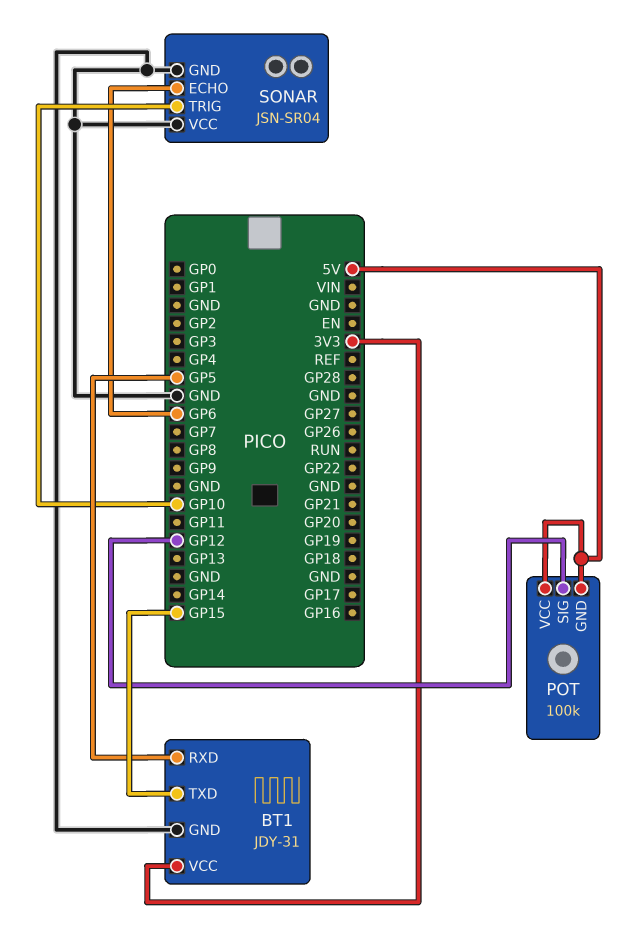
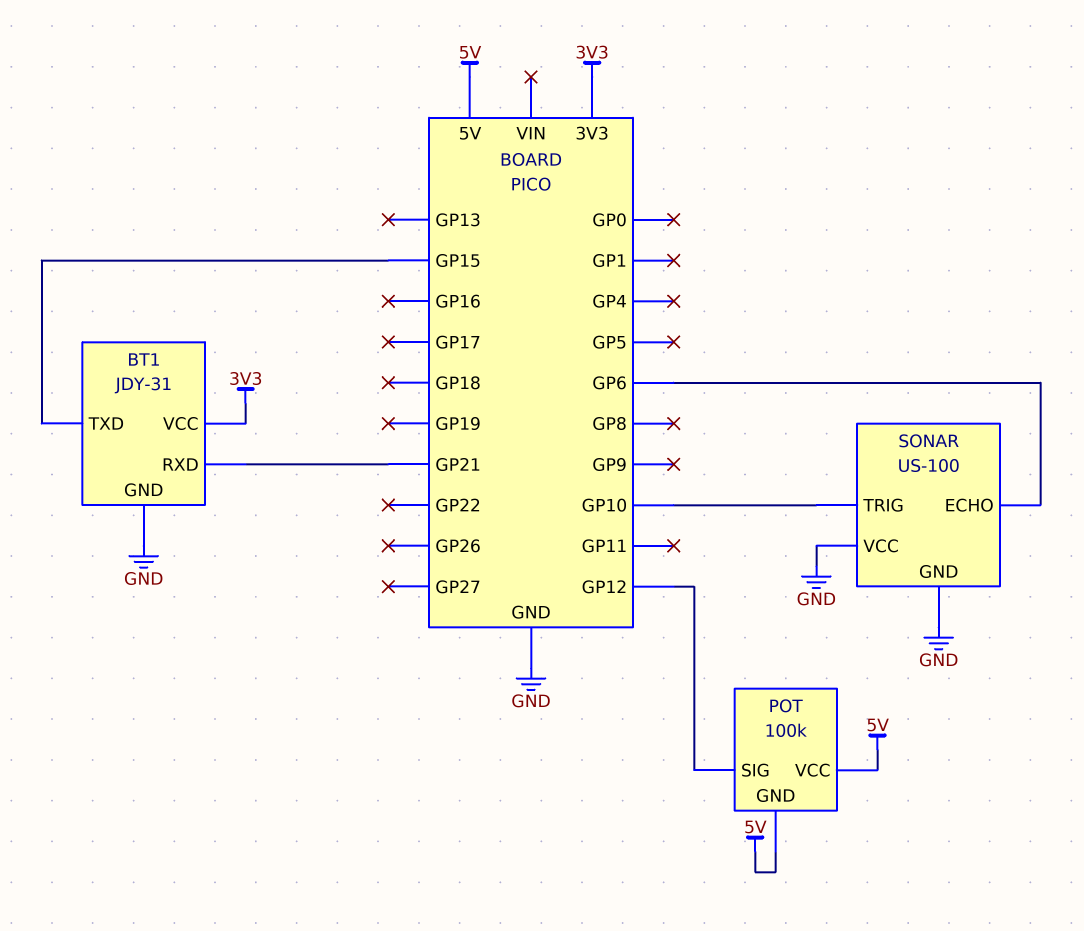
BT1 pin RXD: GP5 -> GP21
SONAR: JSN-SR04 -> US-100

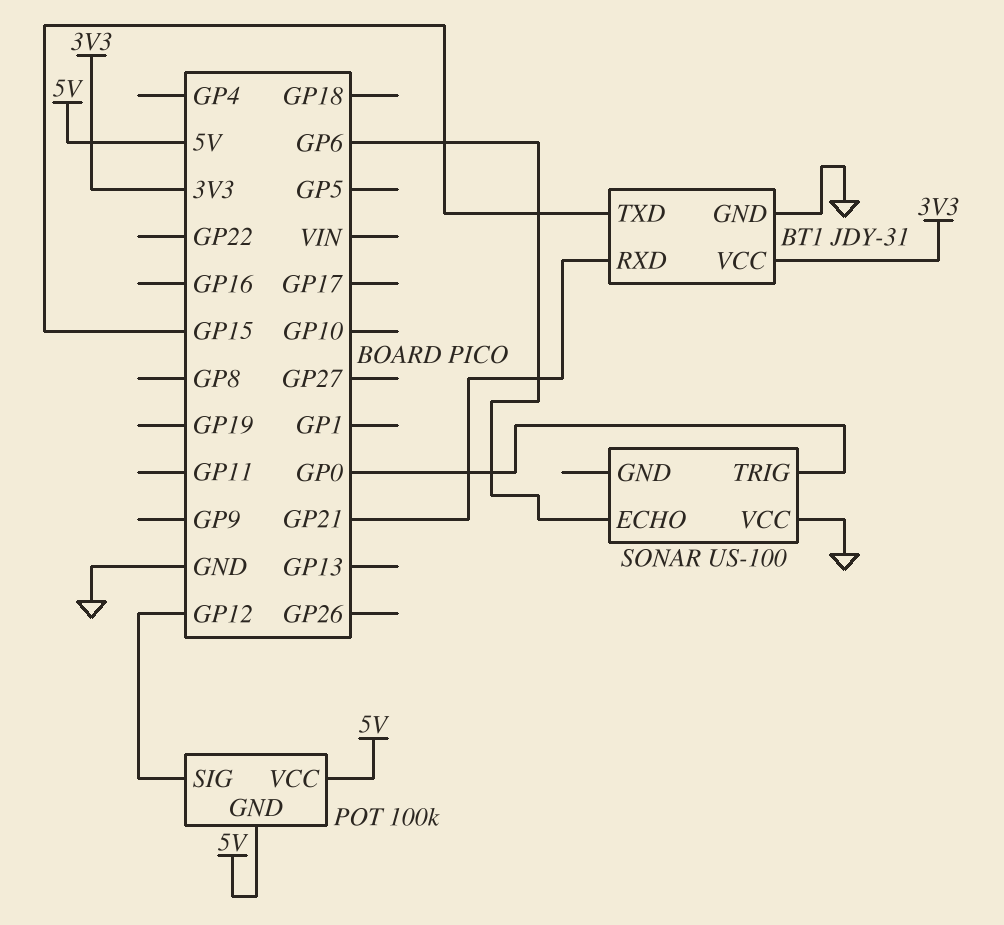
SONAR pin GND: GND -> none
SONAR pin TRIG: GP10 -> GP0

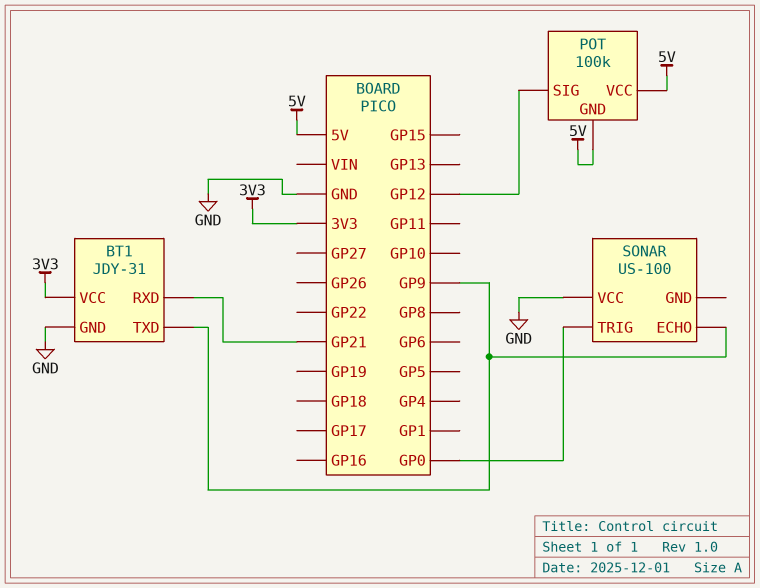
BT1 pin TXD: GP15 -> GP9
SONAR pin ECHO: GP6 -> GP9

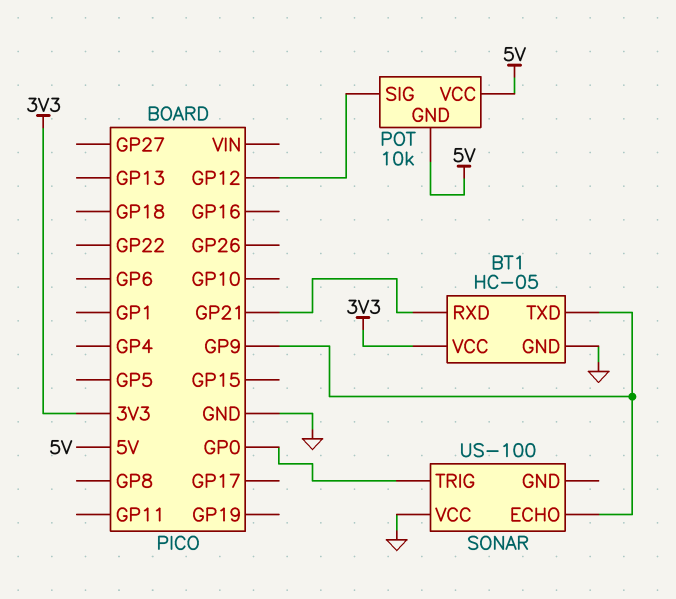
BT1: JDY-31 -> HC-05
POT: 100k -> 10k

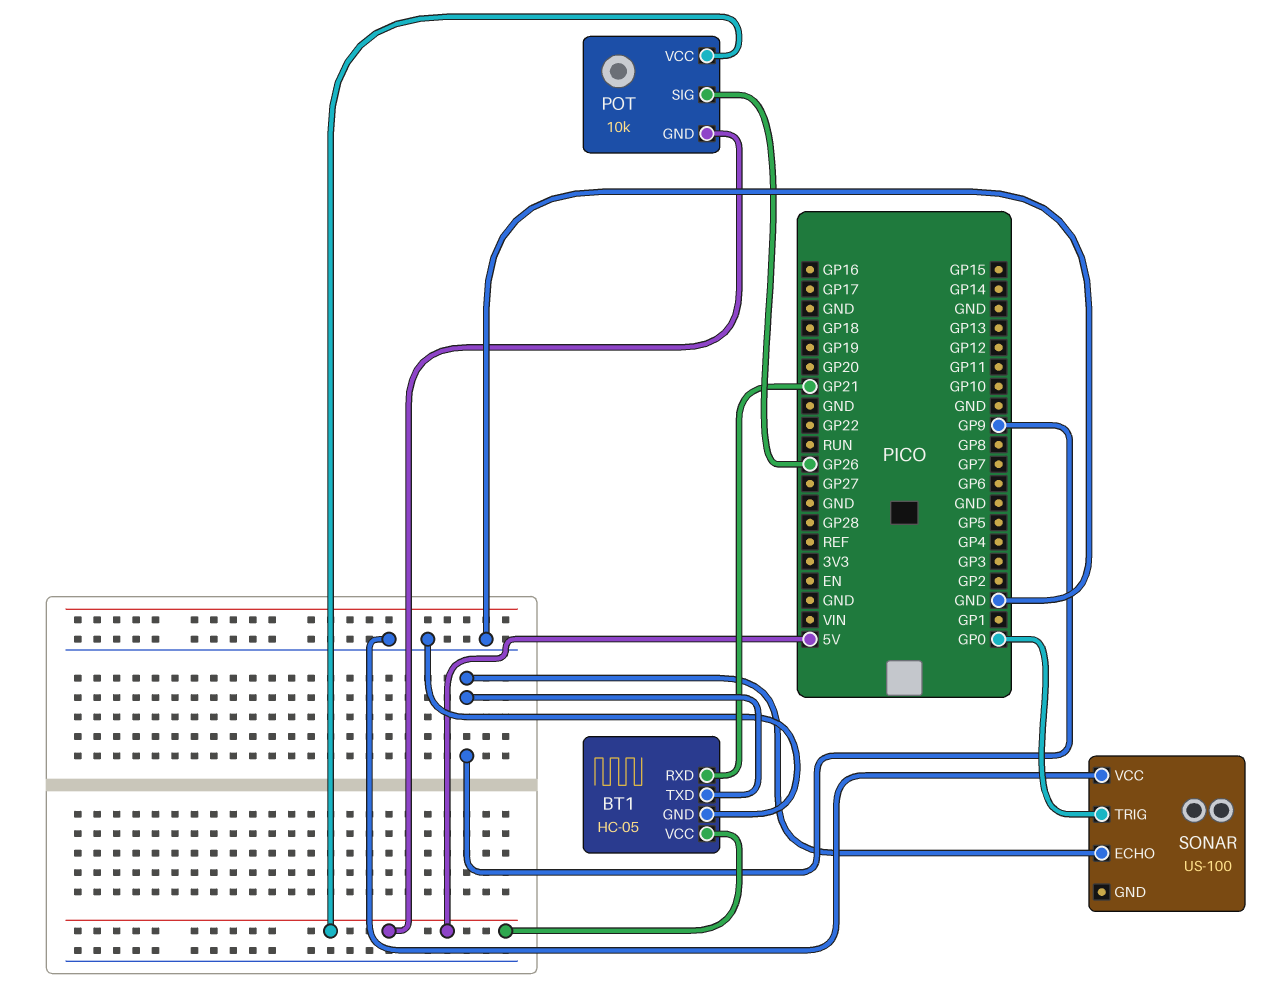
BT1 pin VCC: 3V3 -> 5V
POT pin SIG: GP12 -> GP26

